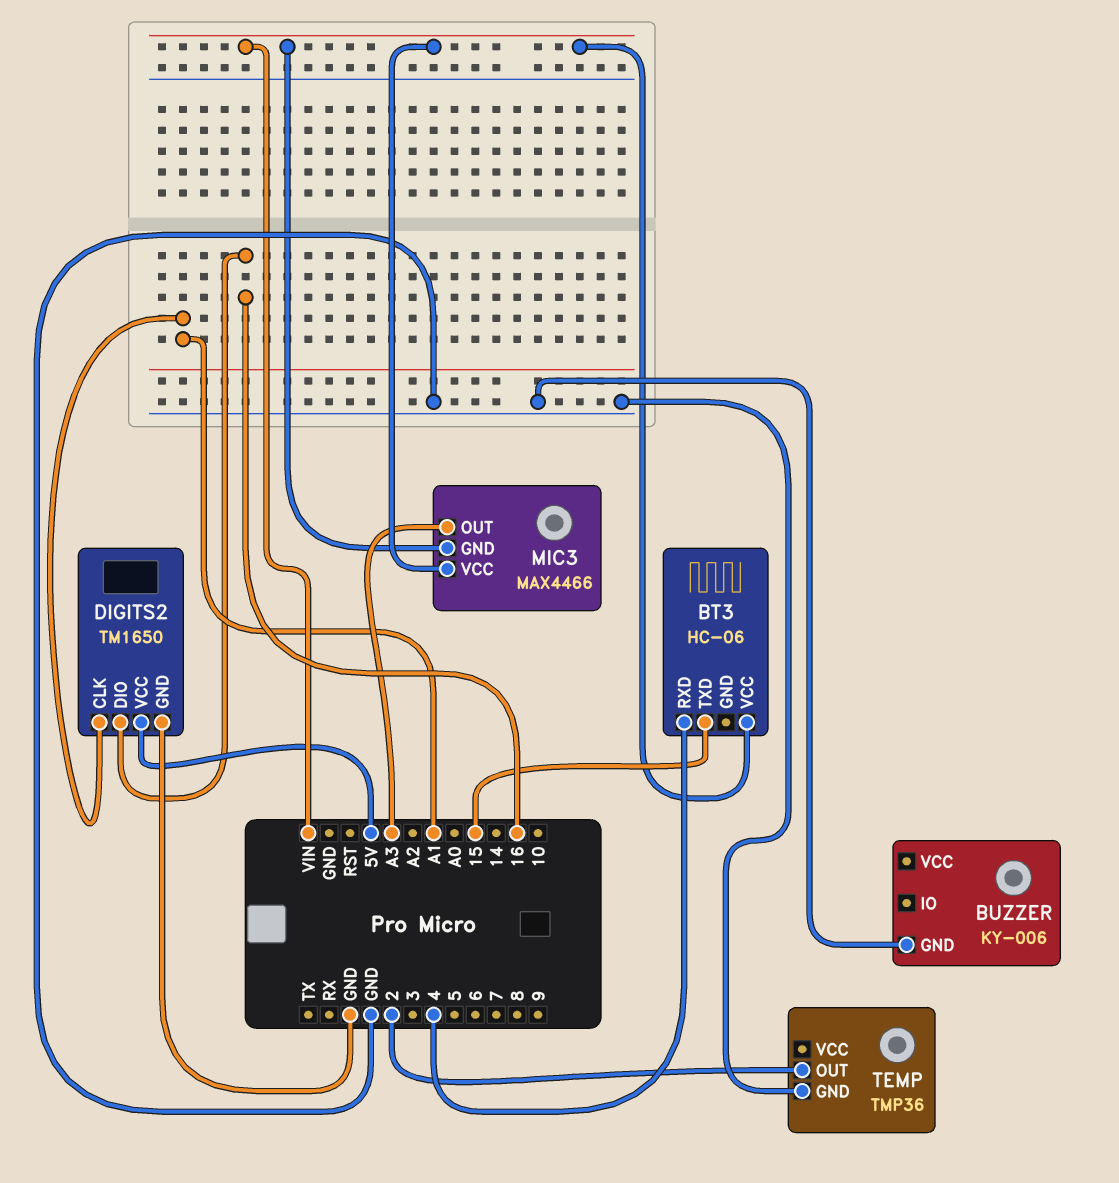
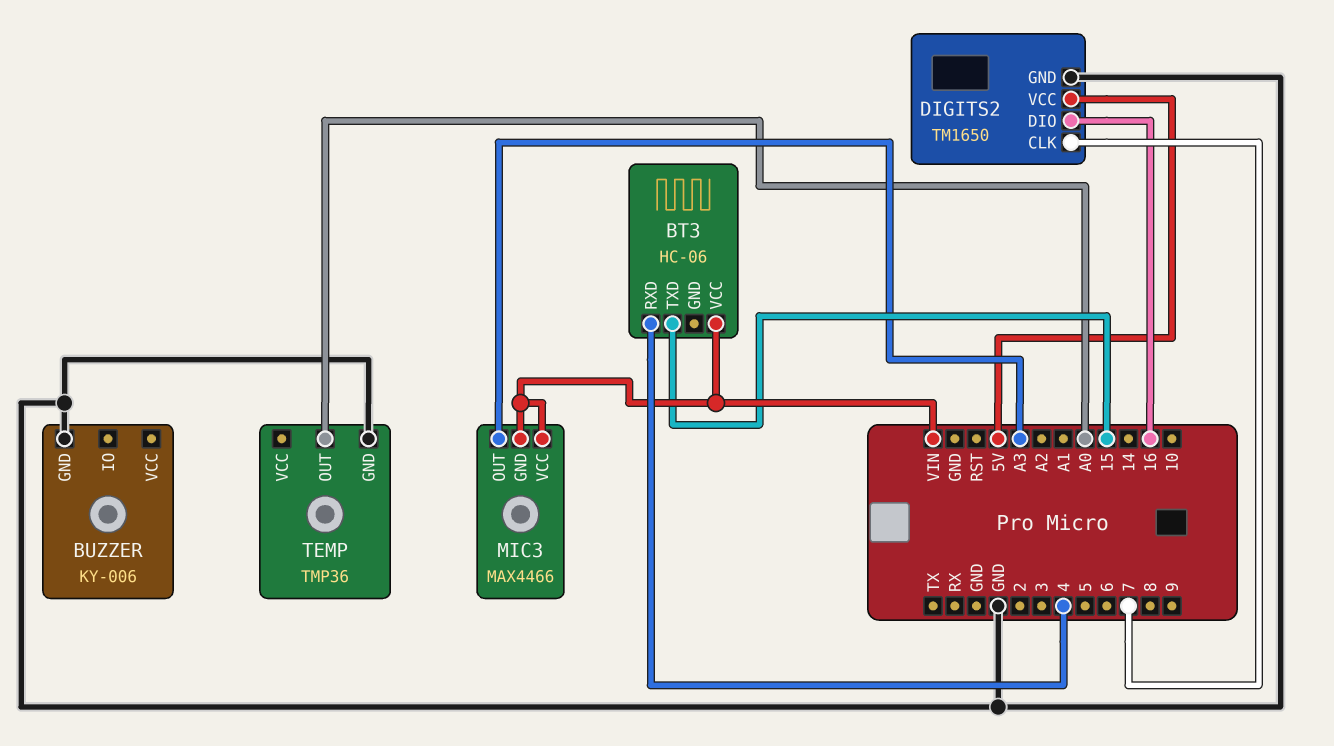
DIGITS2 pin CLK: A1 -> 7
TEMP pin OUT: 2 -> A0

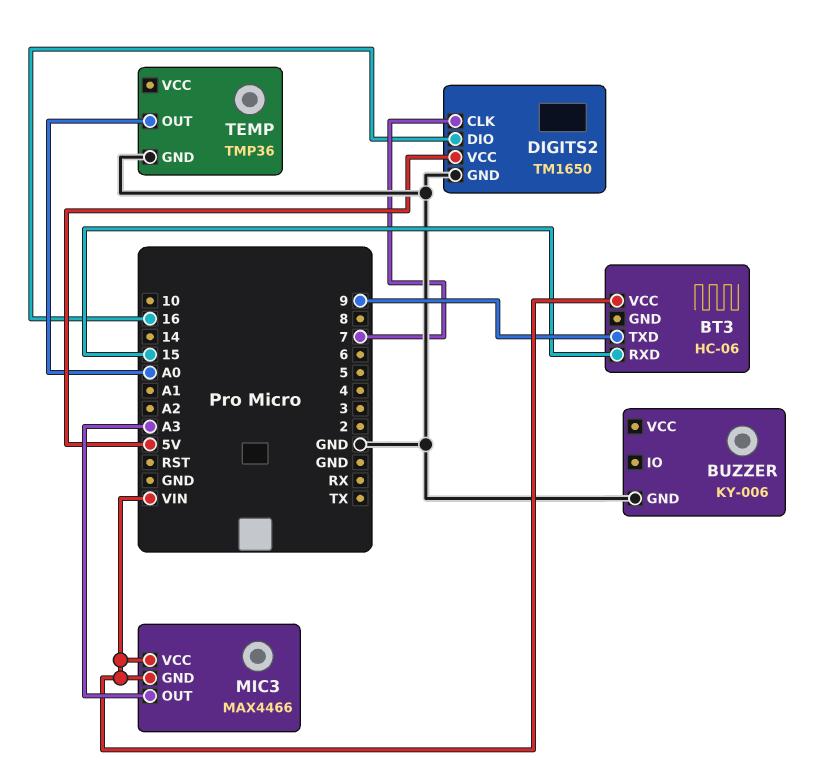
BT3 pin RXD: 4 -> 15
BT3 pin TXD: 15 -> 9

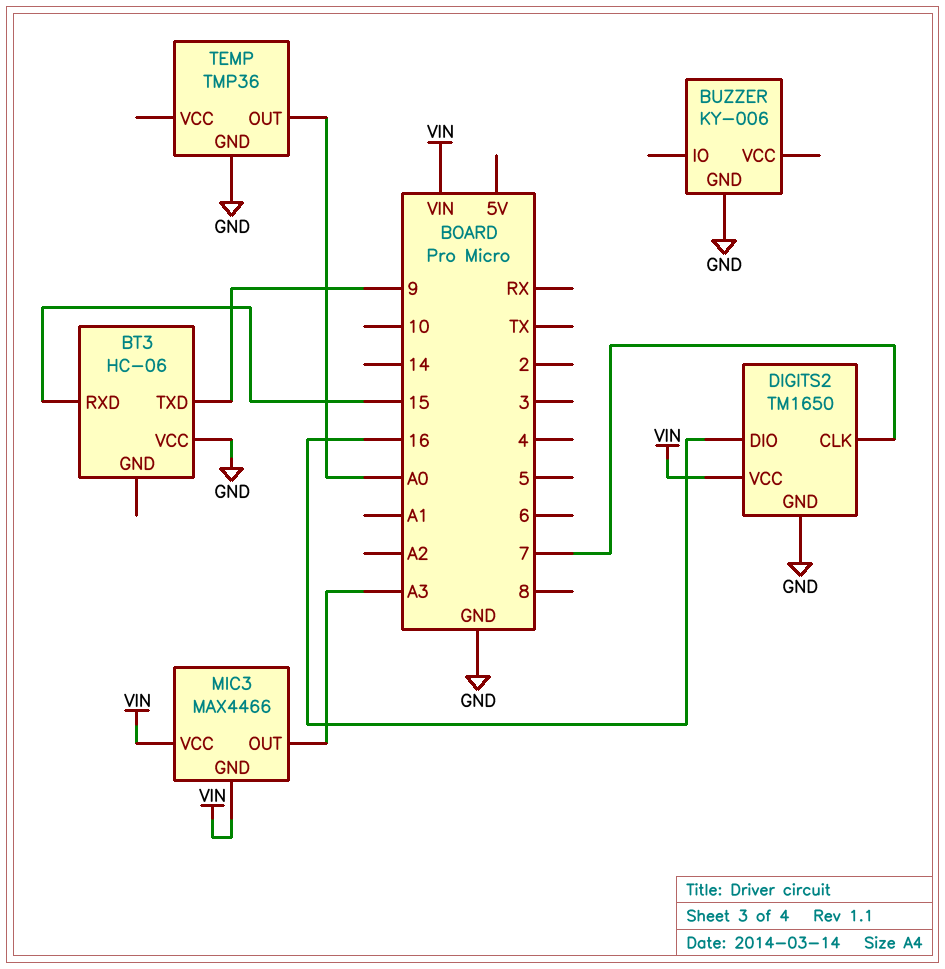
BT3 pin VCC: VIN -> GND
DIGITS2 pin VCC: 5V -> VIN

